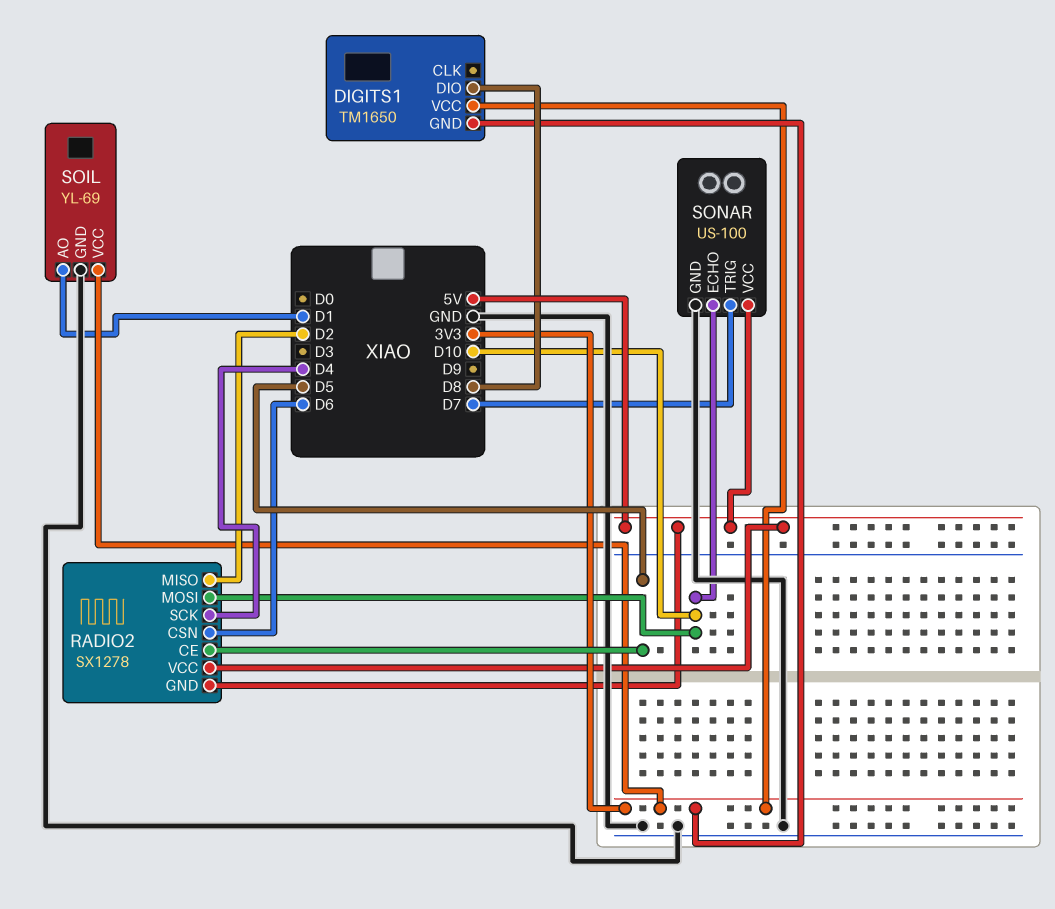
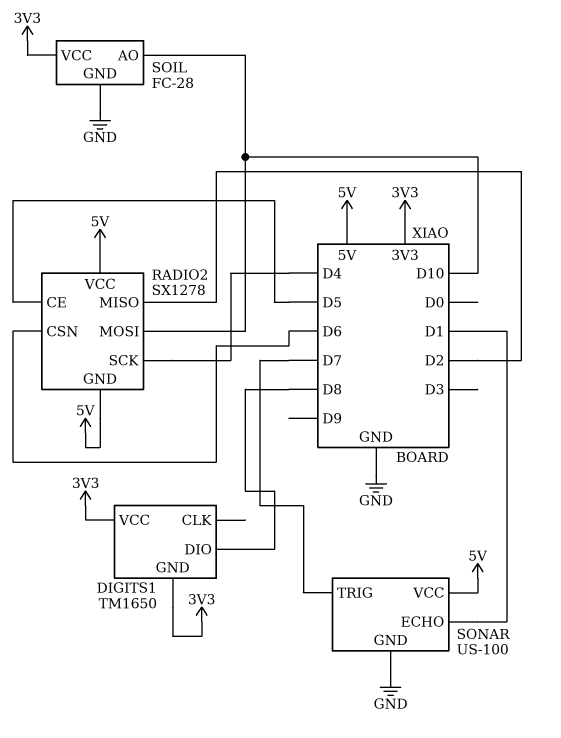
SOIL: YL-69 -> FC-28
SOIL pin AO: D1 -> D10
SONAR pin ECHO: D10 -> D1

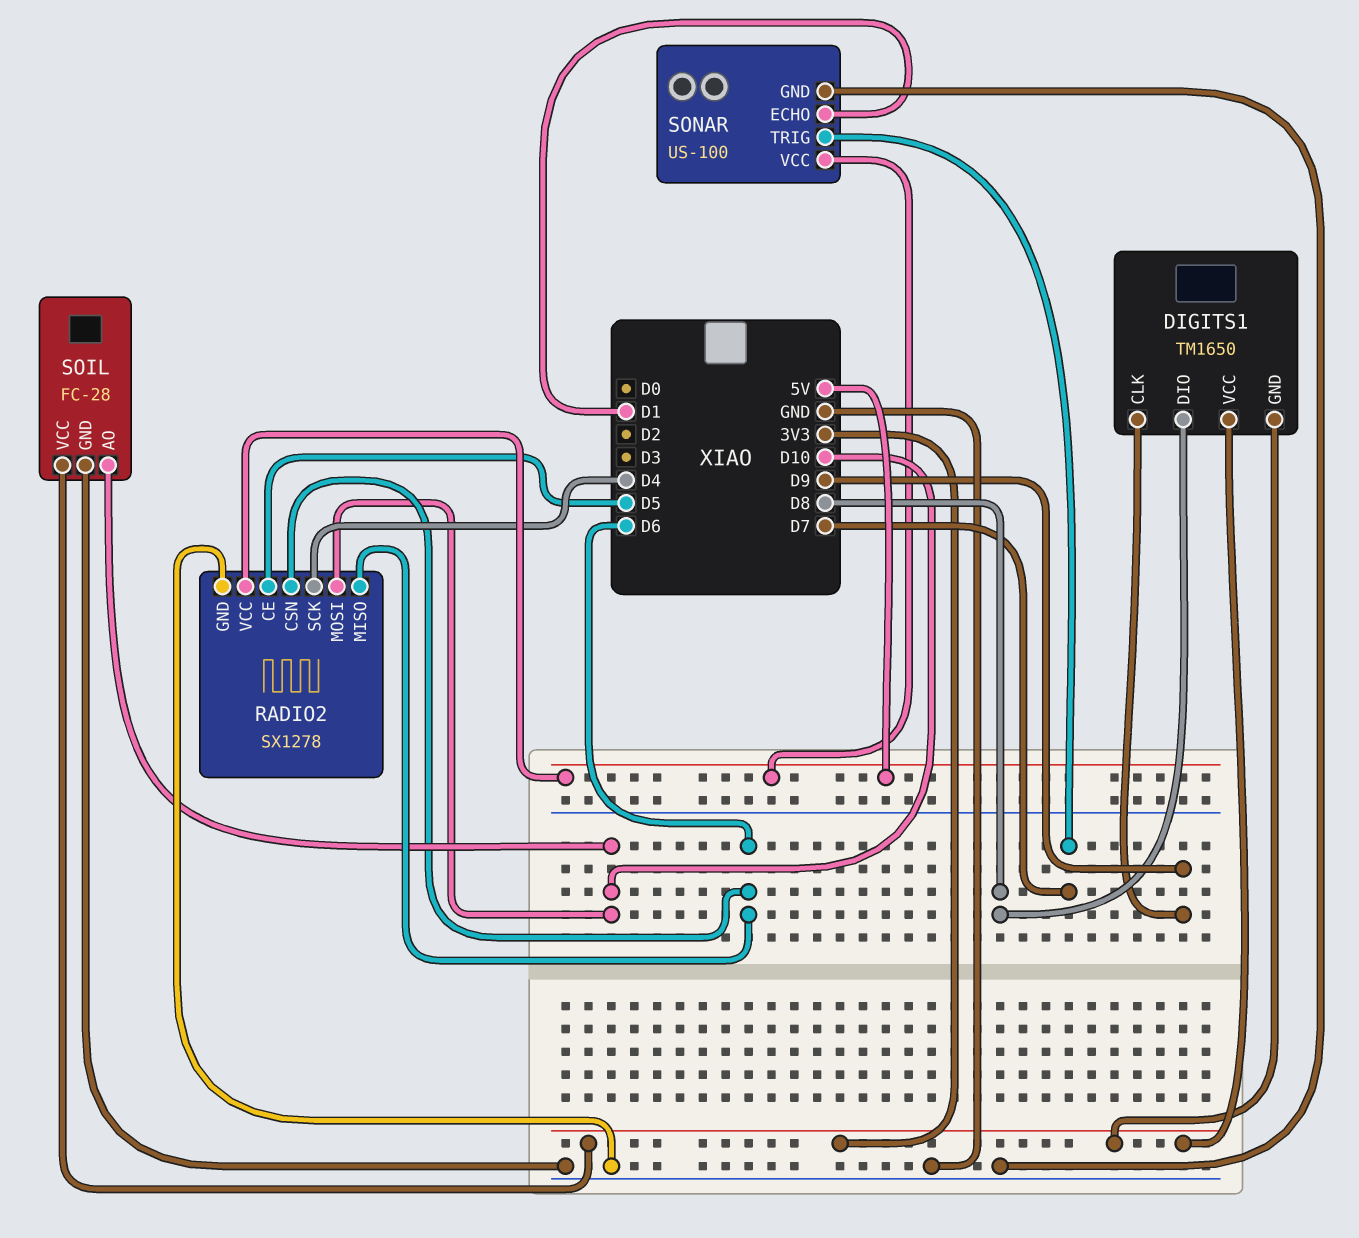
DIGITS1 pin CLK: none -> D9
RADIO2 pin GND: 5V -> GND
RADIO2 pin MISO: D2 -> D6

